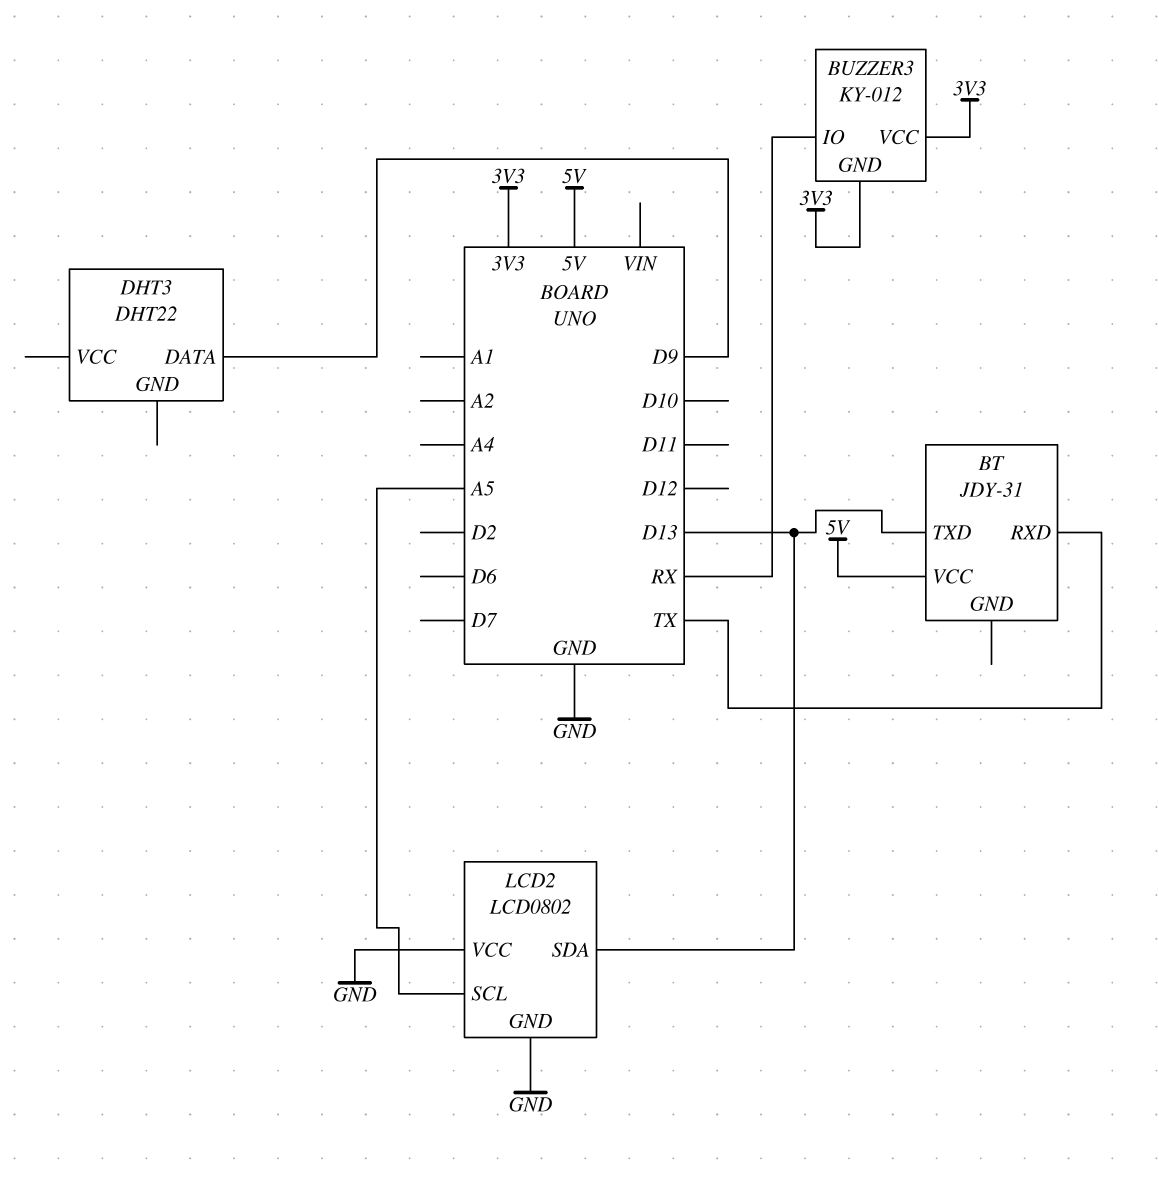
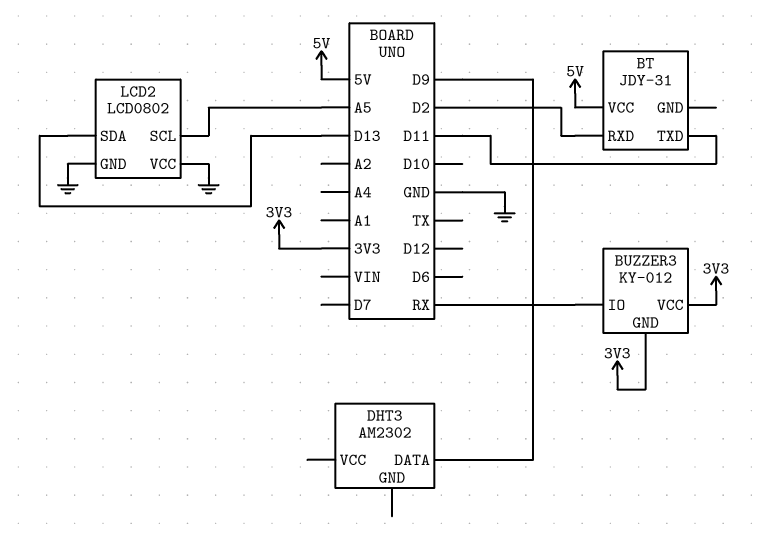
BT pin RXD: TX -> D2
BT pin TXD: D13 -> D11
DHT3: DHT22 -> AM2302

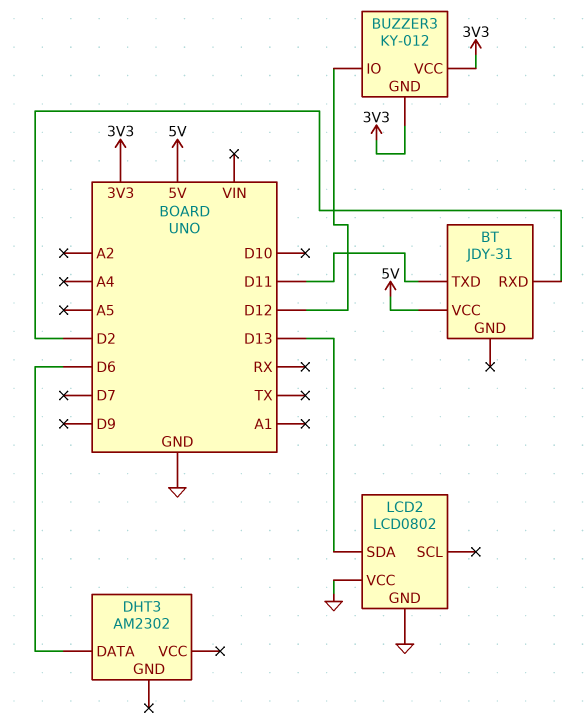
BUZZER3 pin IO: RX -> D12
DHT3 pin DATA: D9 -> D6
LCD2 pin SCL: A5 -> none

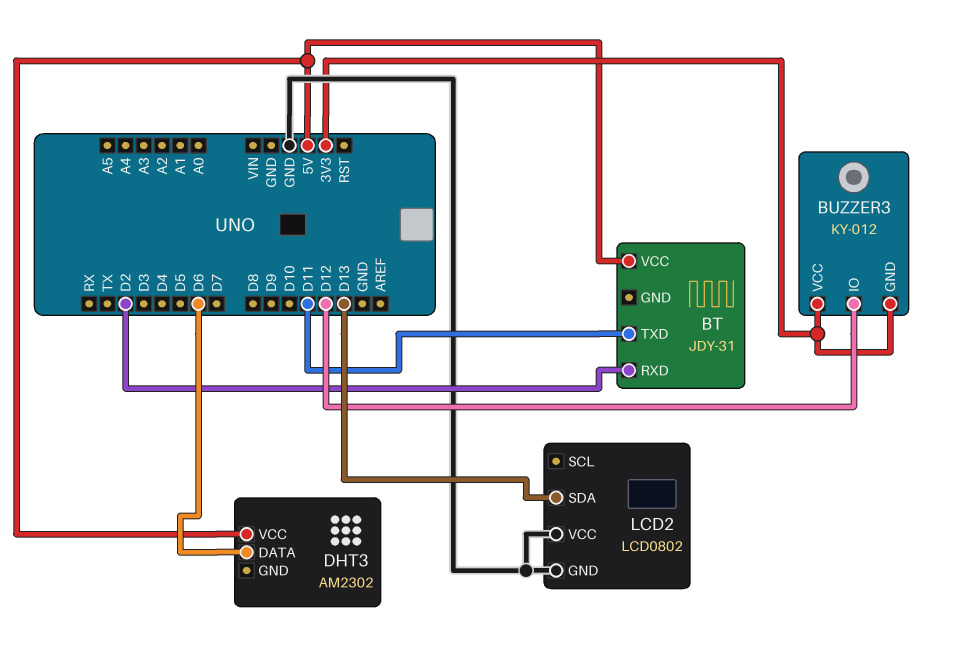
DHT3 pin VCC: none -> 5V

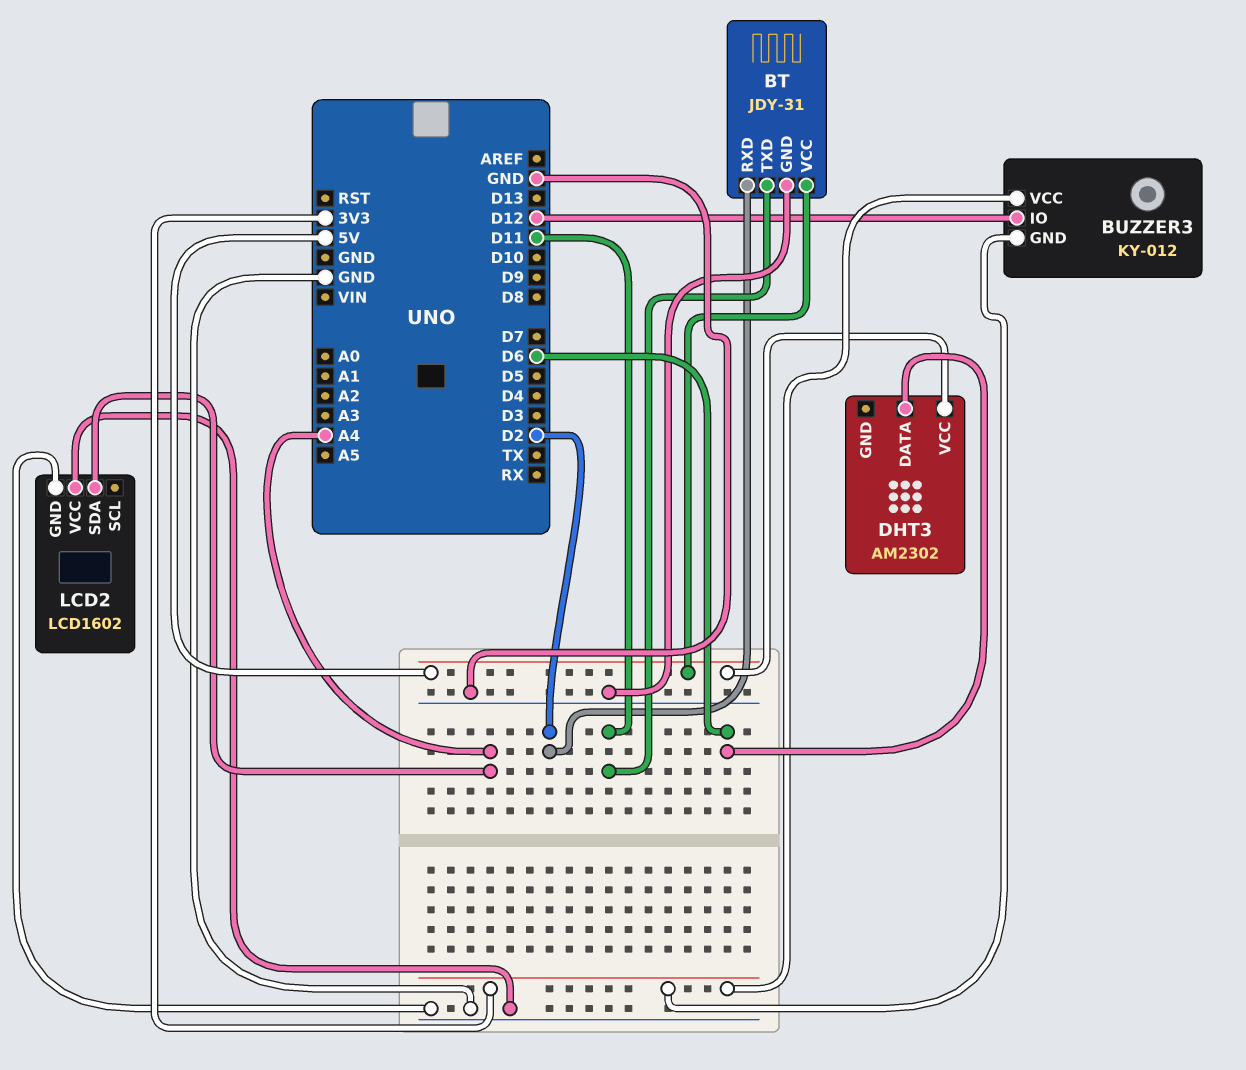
BT pin GND: none -> GND
LCD2: LCD0802 -> LCD1602
LCD2 pin SDA: D13 -> A4

